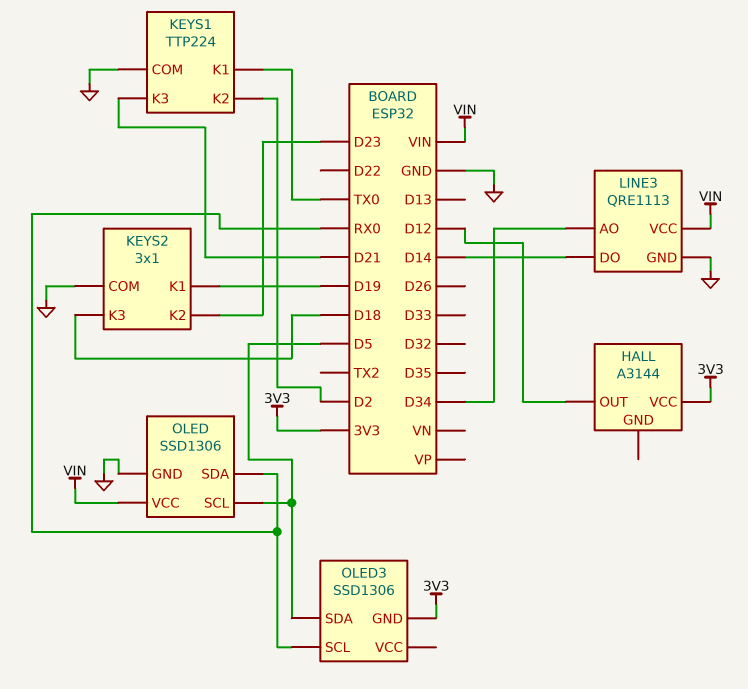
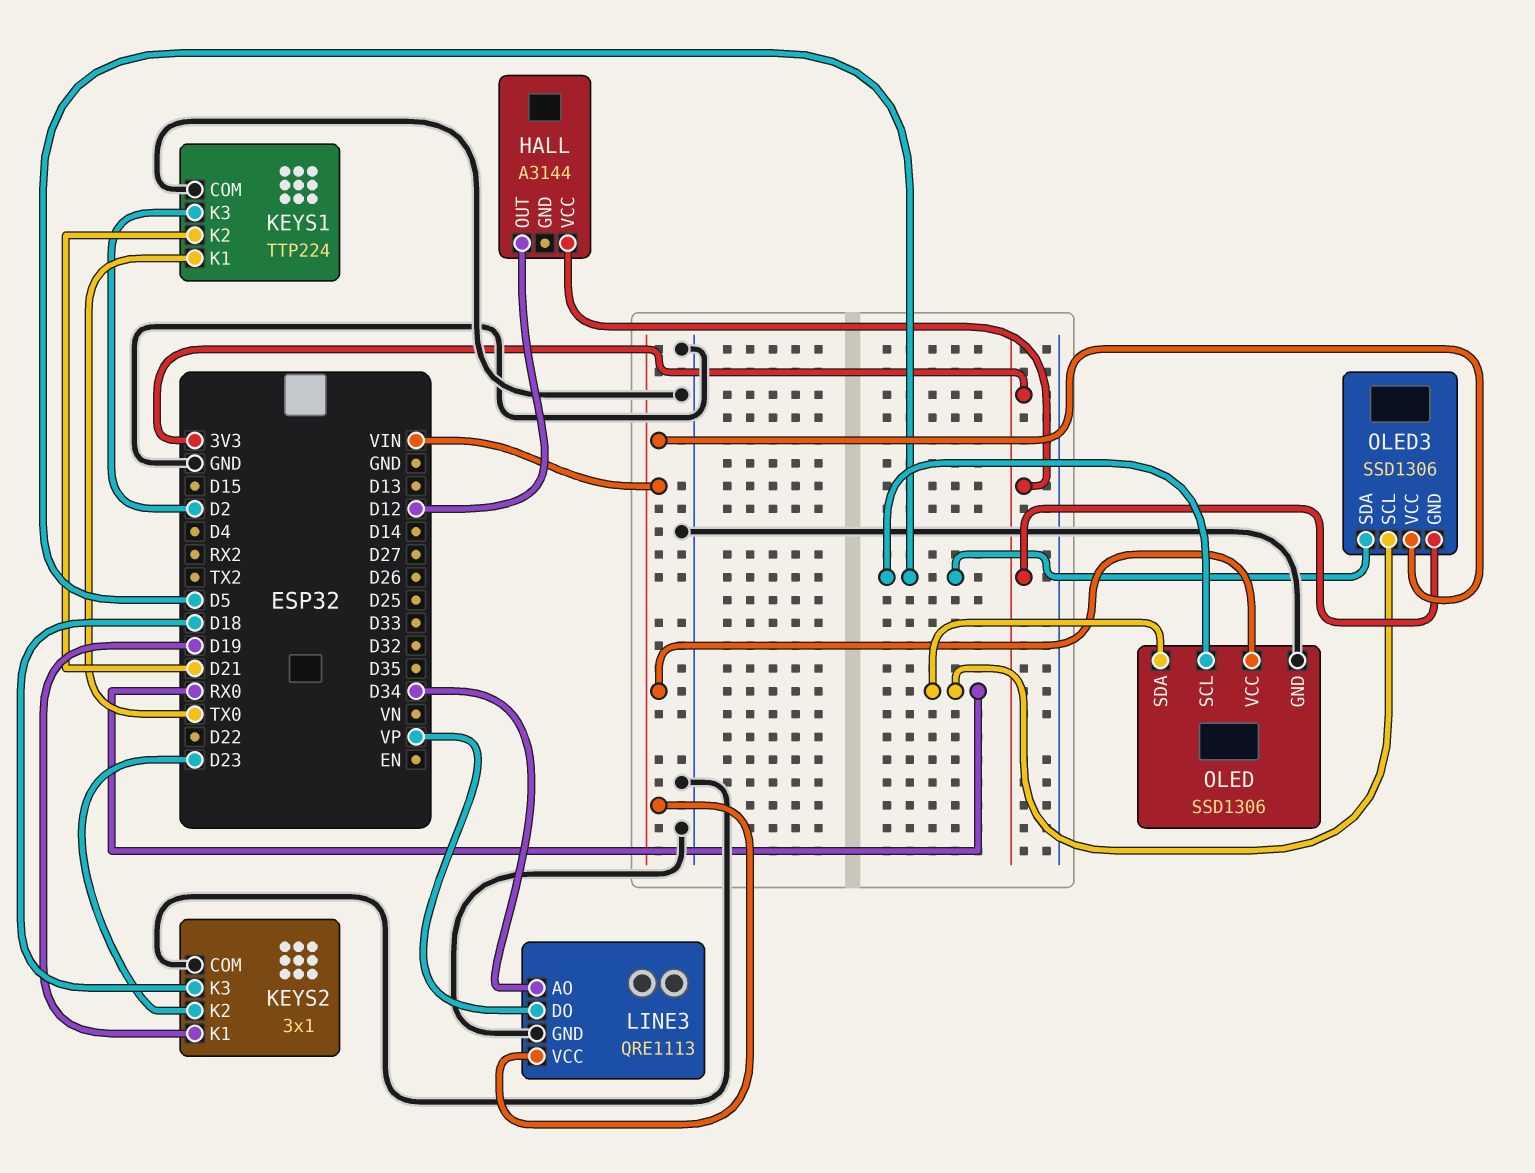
KEYS1 pin K2: D2 -> D21
KEYS1 pin K3: D21 -> D2
LINE3 pin DO: D14 -> VP
OLED3 pin VCC: none -> VIN

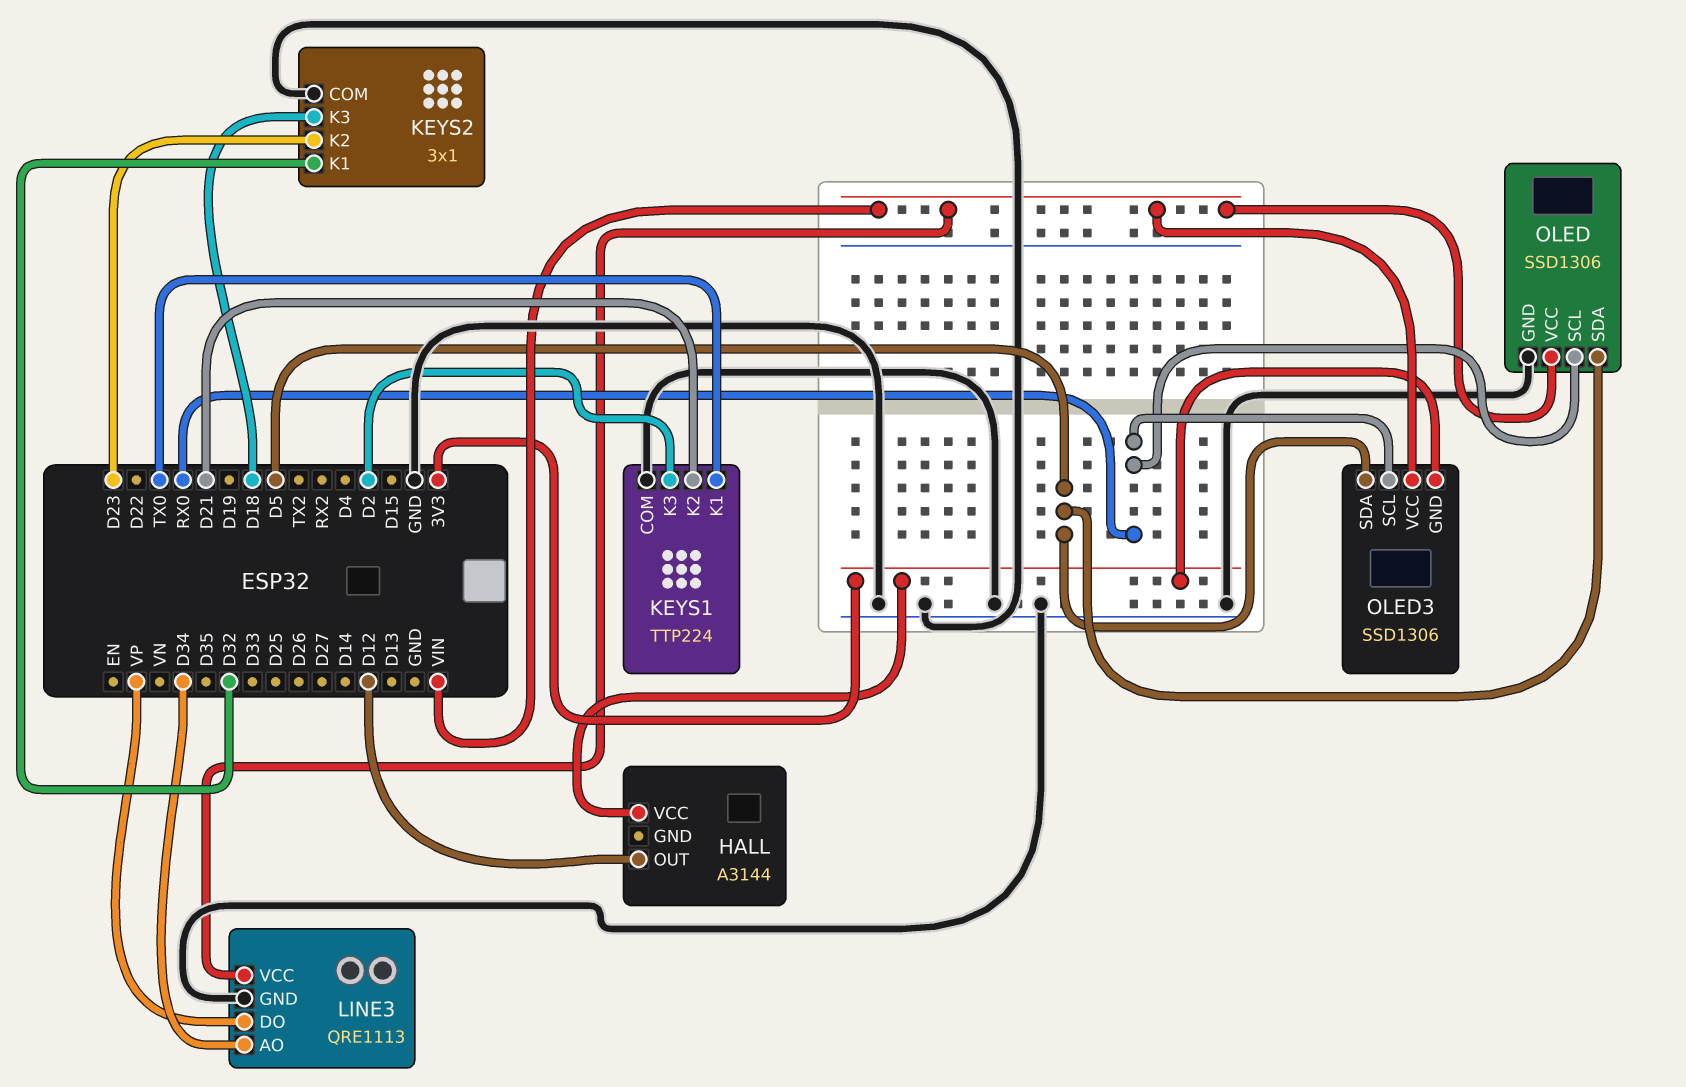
KEYS2 pin K1: D19 -> D32
OLED pin SCL: D5 -> RX0
OLED pin SDA: RX0 -> D5

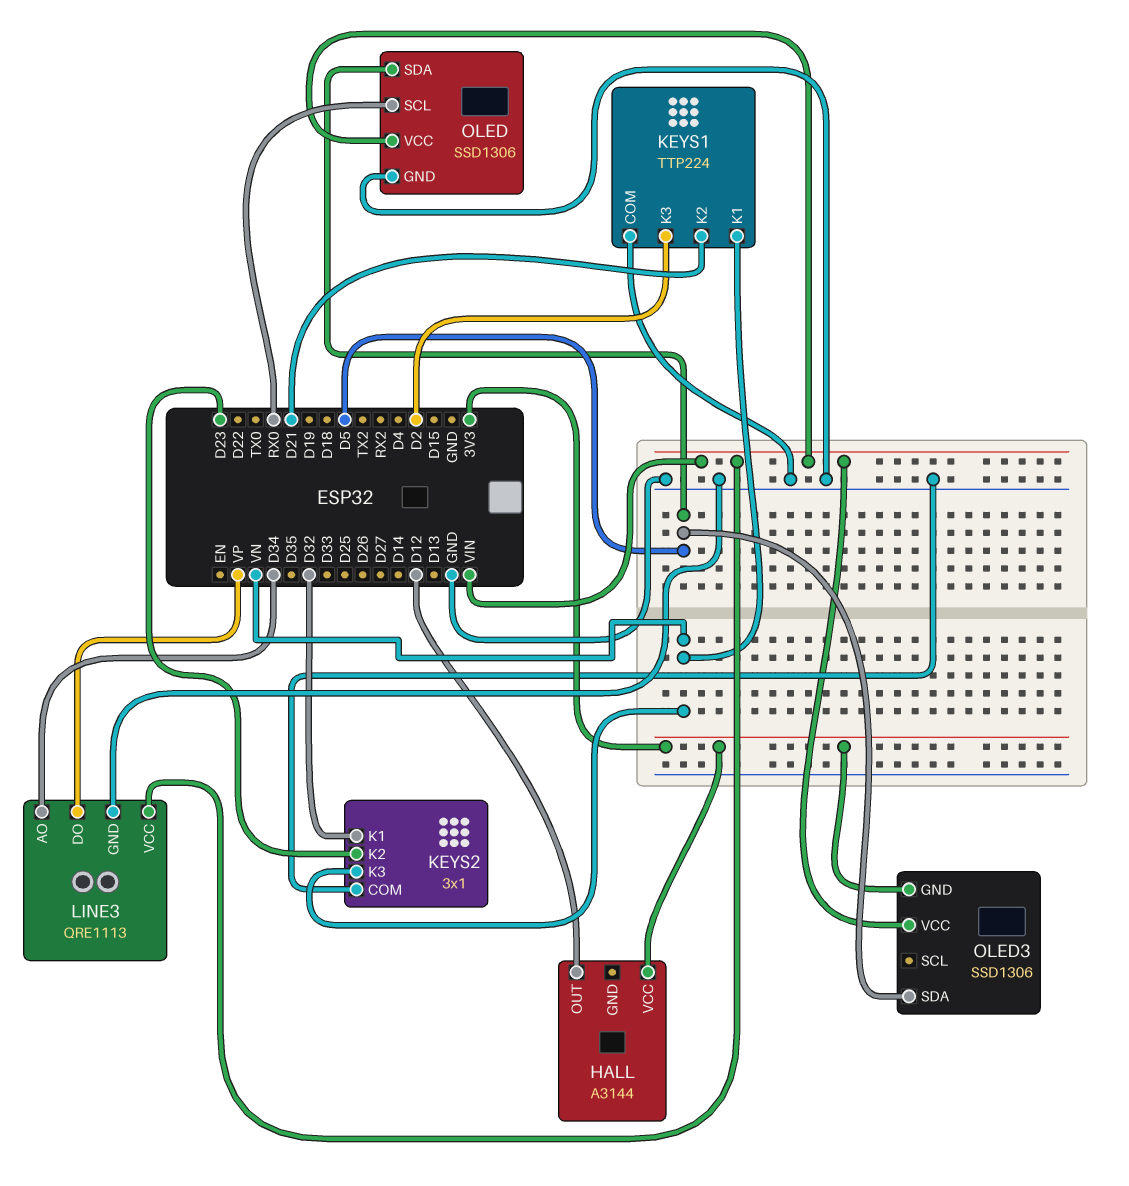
KEYS1 pin K1: TX0 -> VN
KEYS2 pin K3: D18 -> VN
OLED3 pin SCL: RX0 -> none

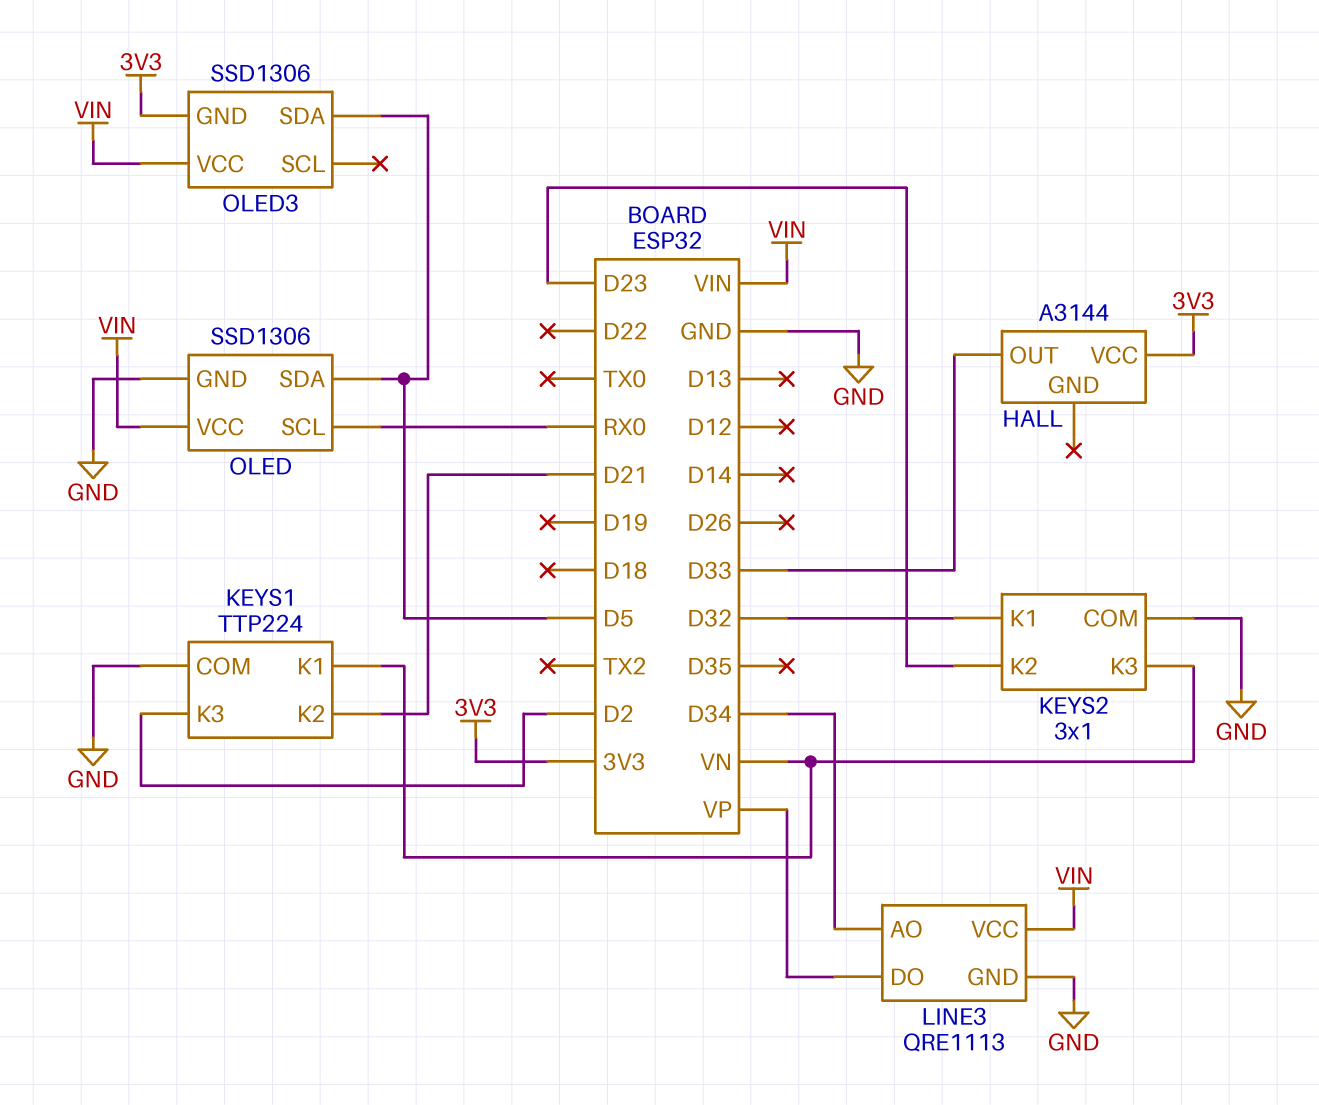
HALL pin OUT: D12 -> D33

